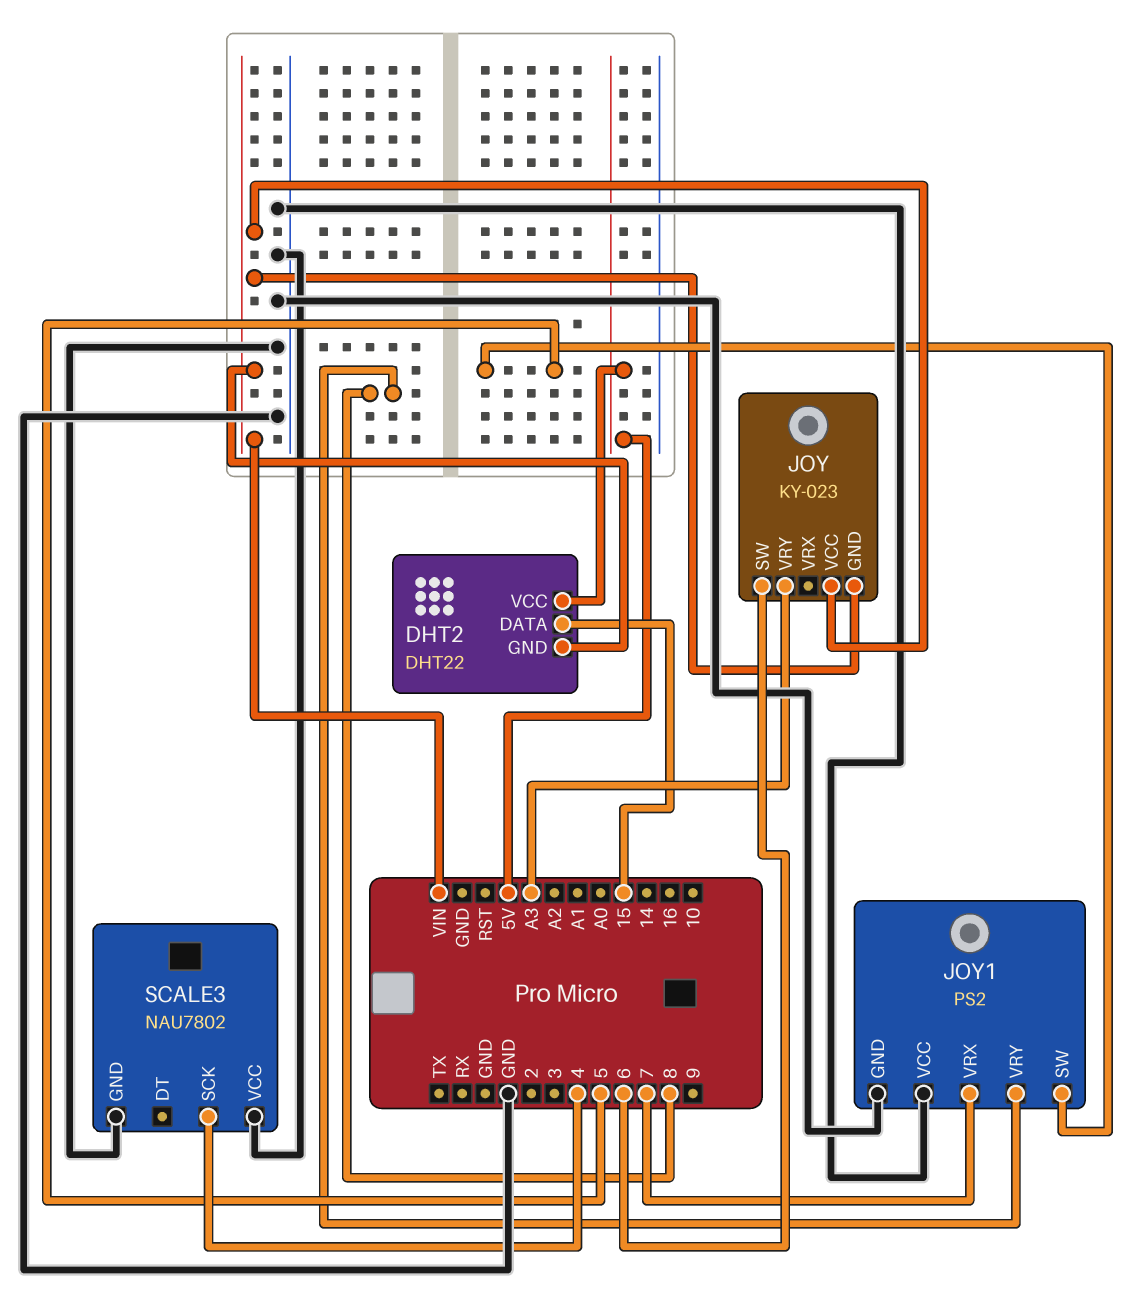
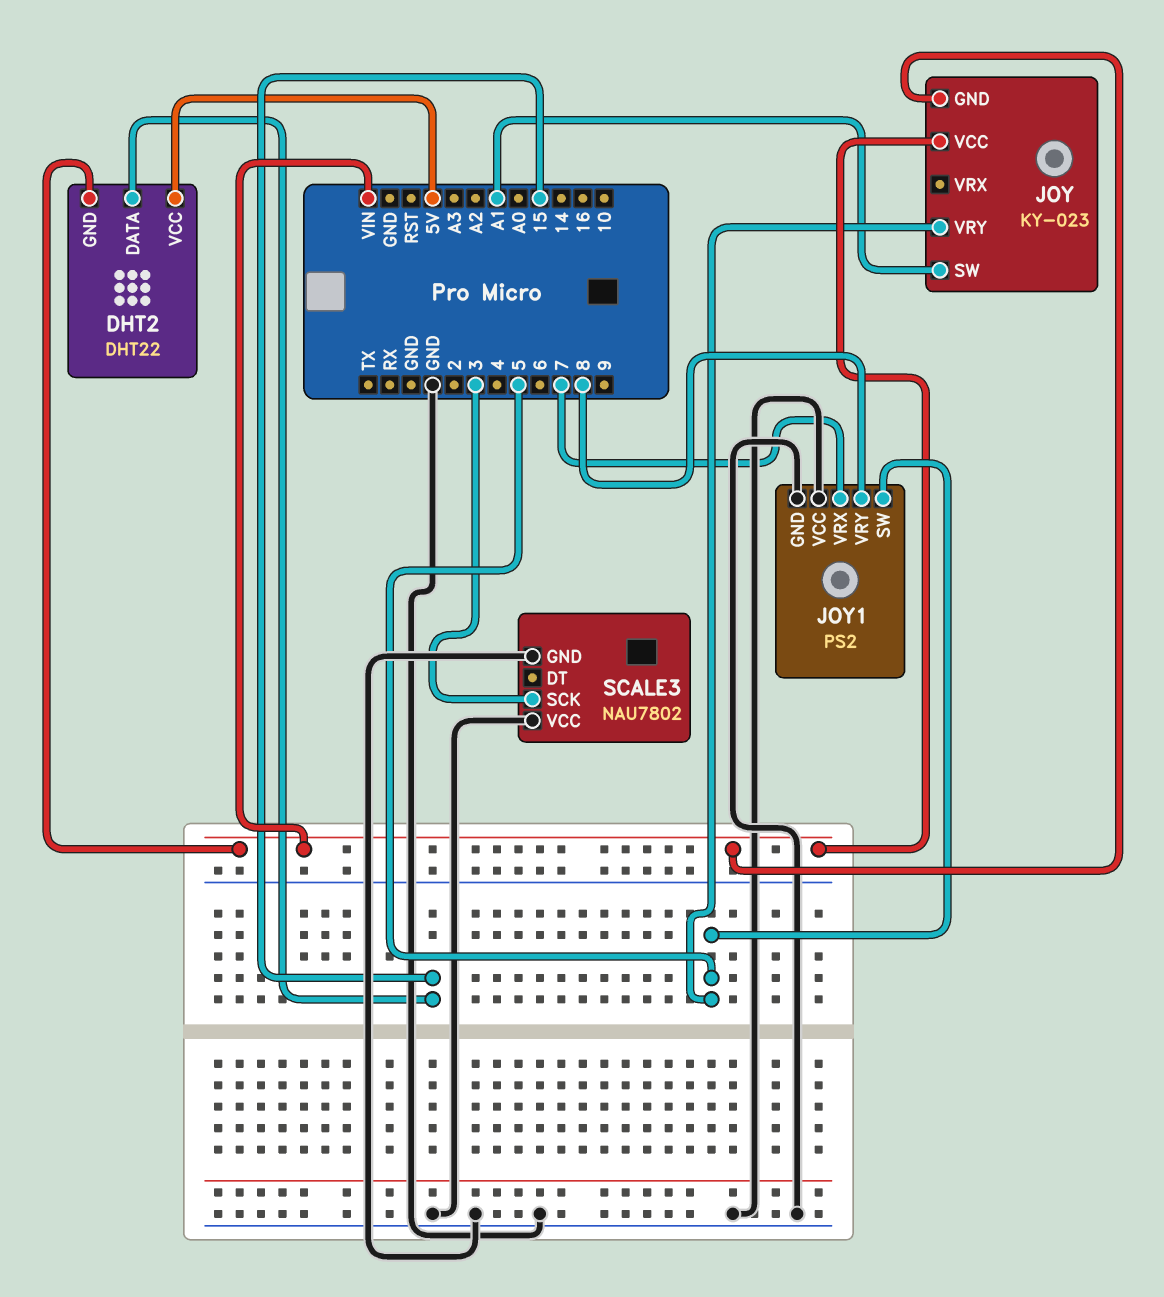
JOY pin SW: 6 -> A1
JOY pin VRY: A3 -> 5
SCALE3 pin SCK: 4 -> 3

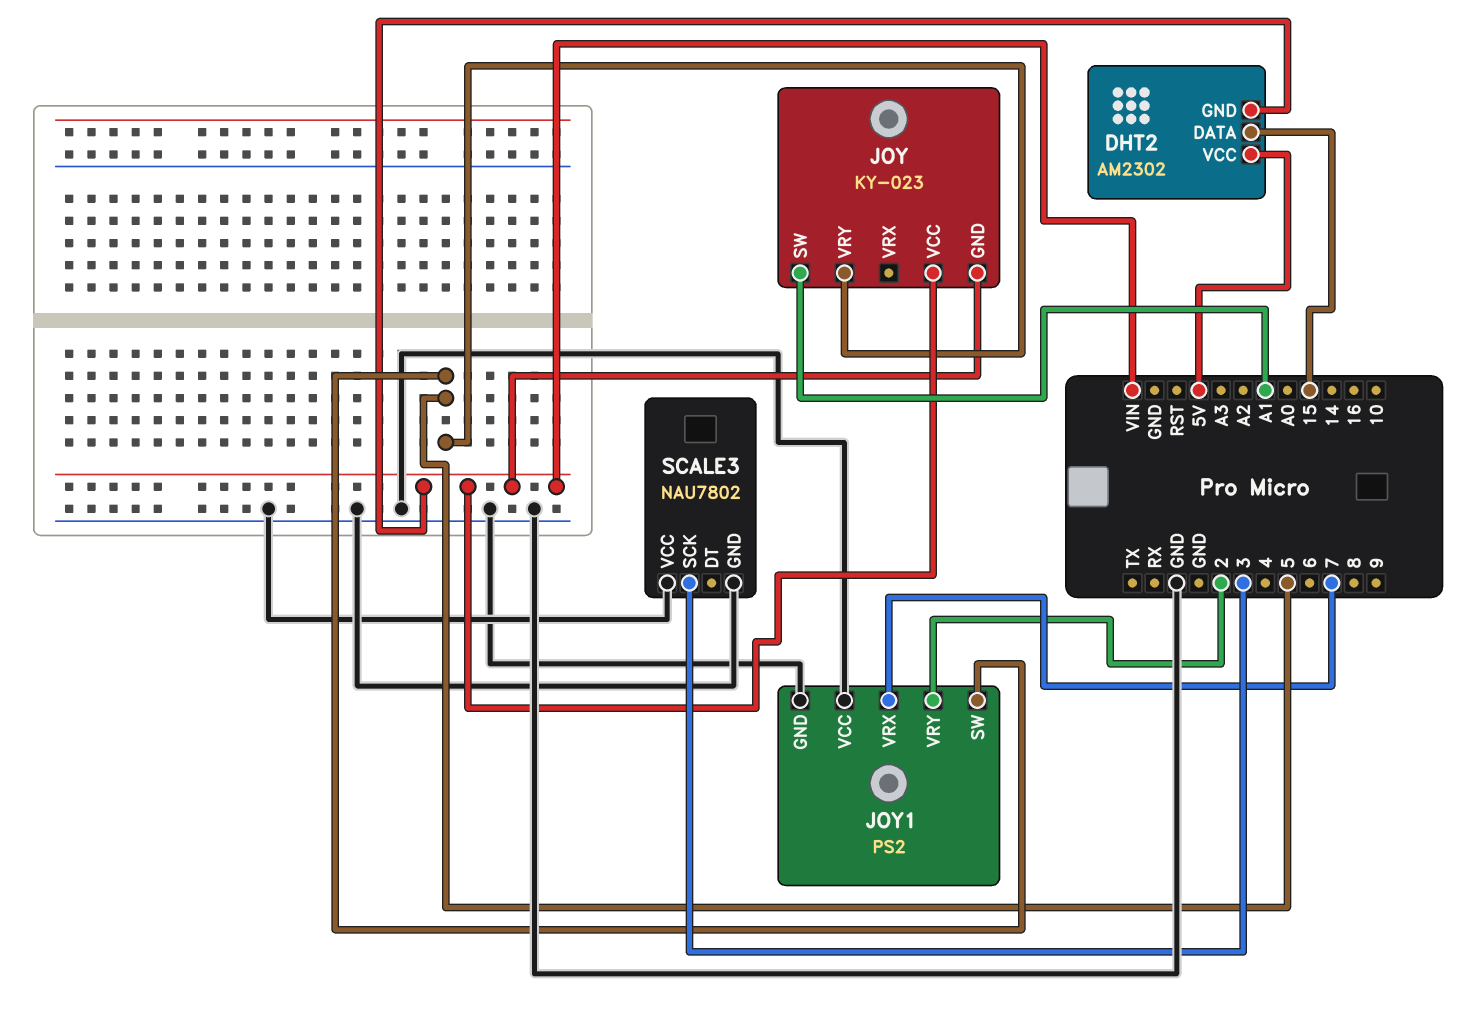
DHT2: DHT22 -> AM2302
JOY1 pin VRY: 8 -> 2

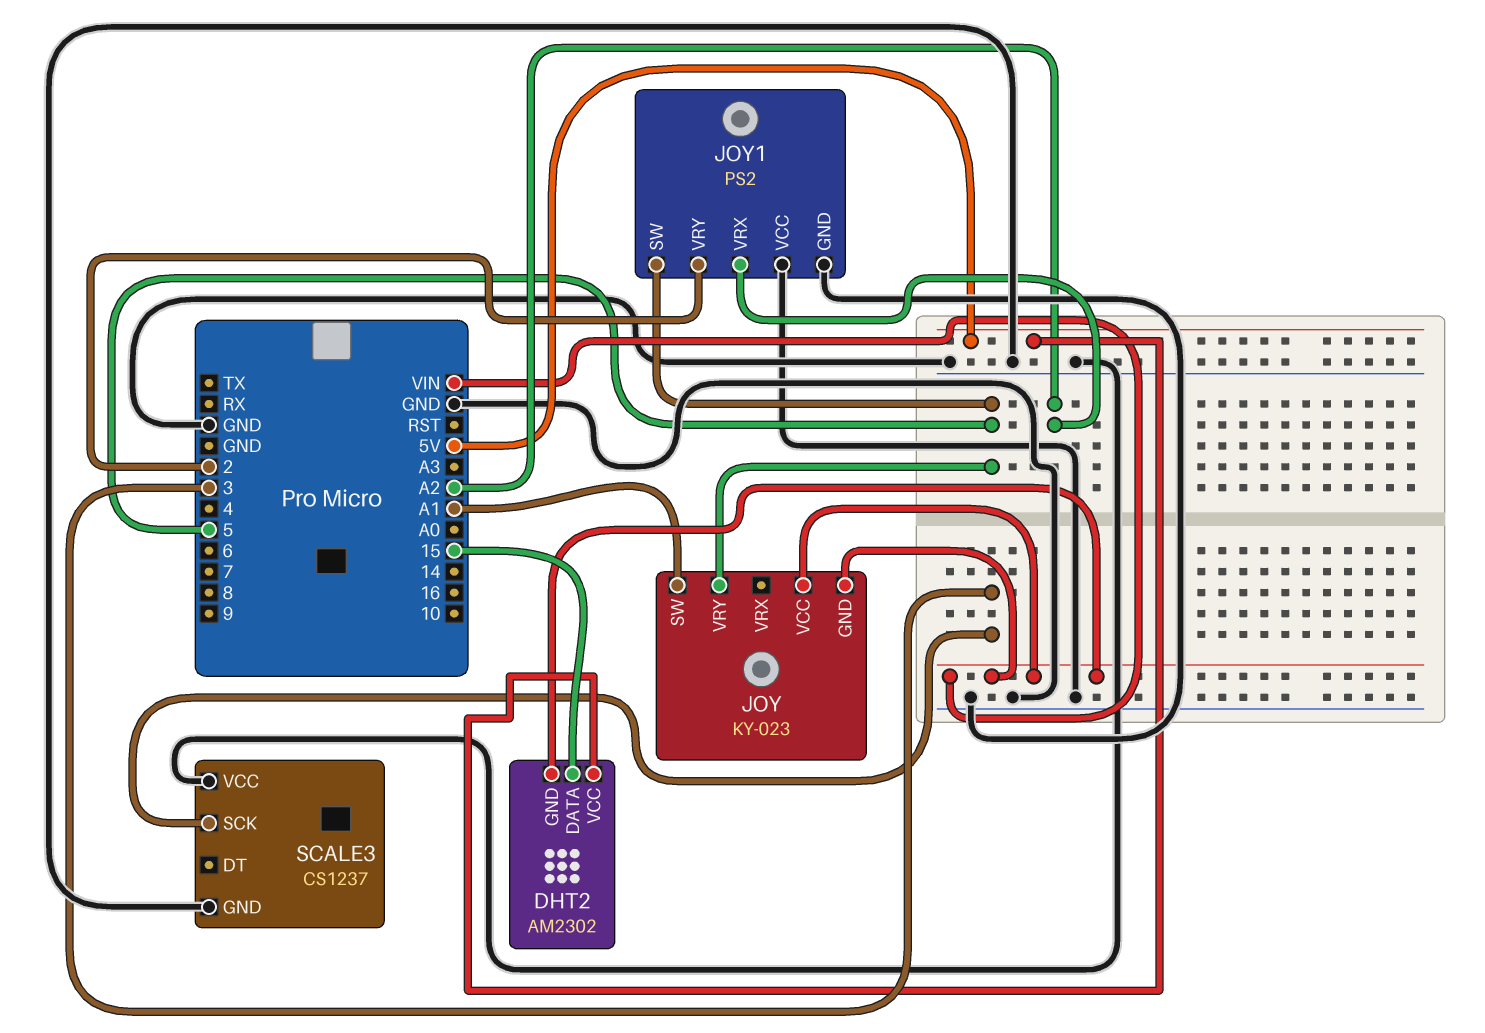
JOY1 pin VRX: 7 -> A2
SCALE3: NAU7802 -> CS1237

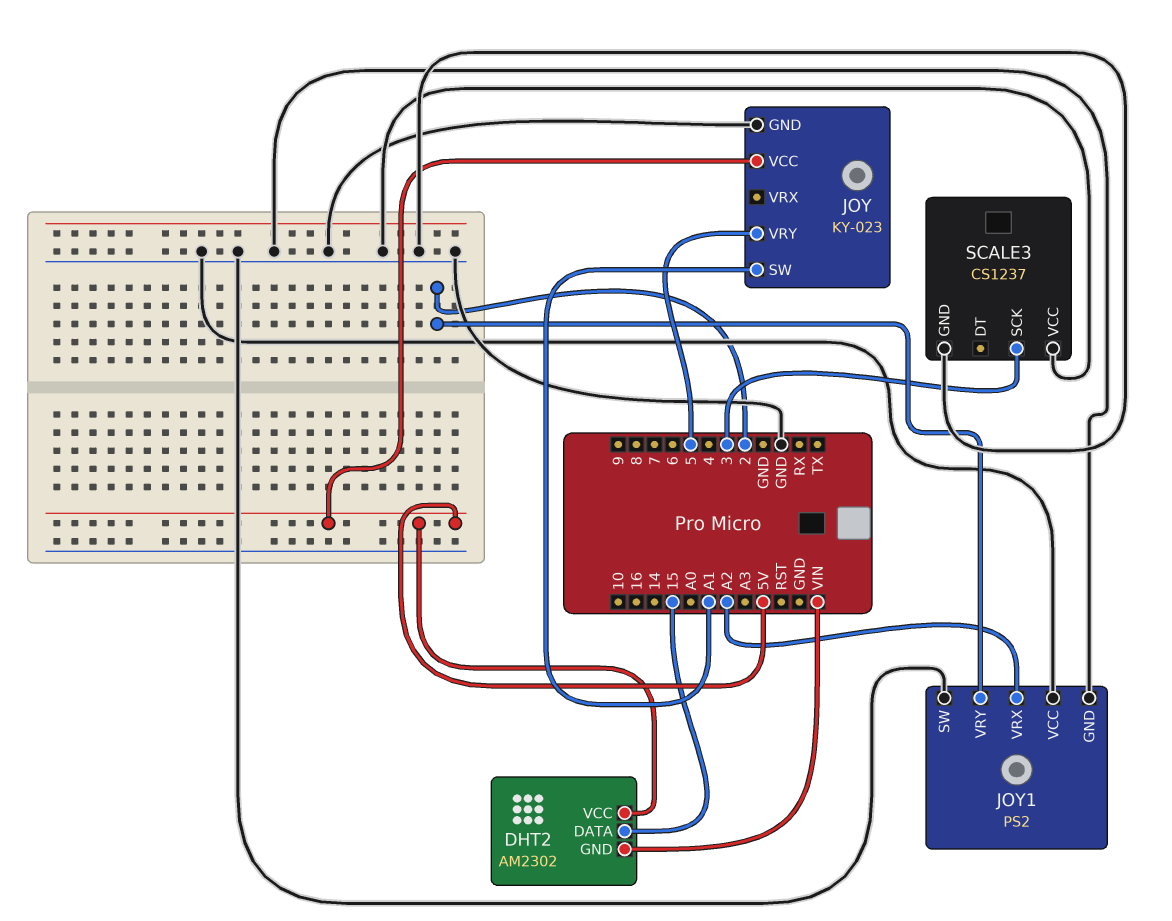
JOY pin GND: VIN -> GND
JOY pin VCC: VIN -> 5V
JOY1 pin SW: 5 -> GND

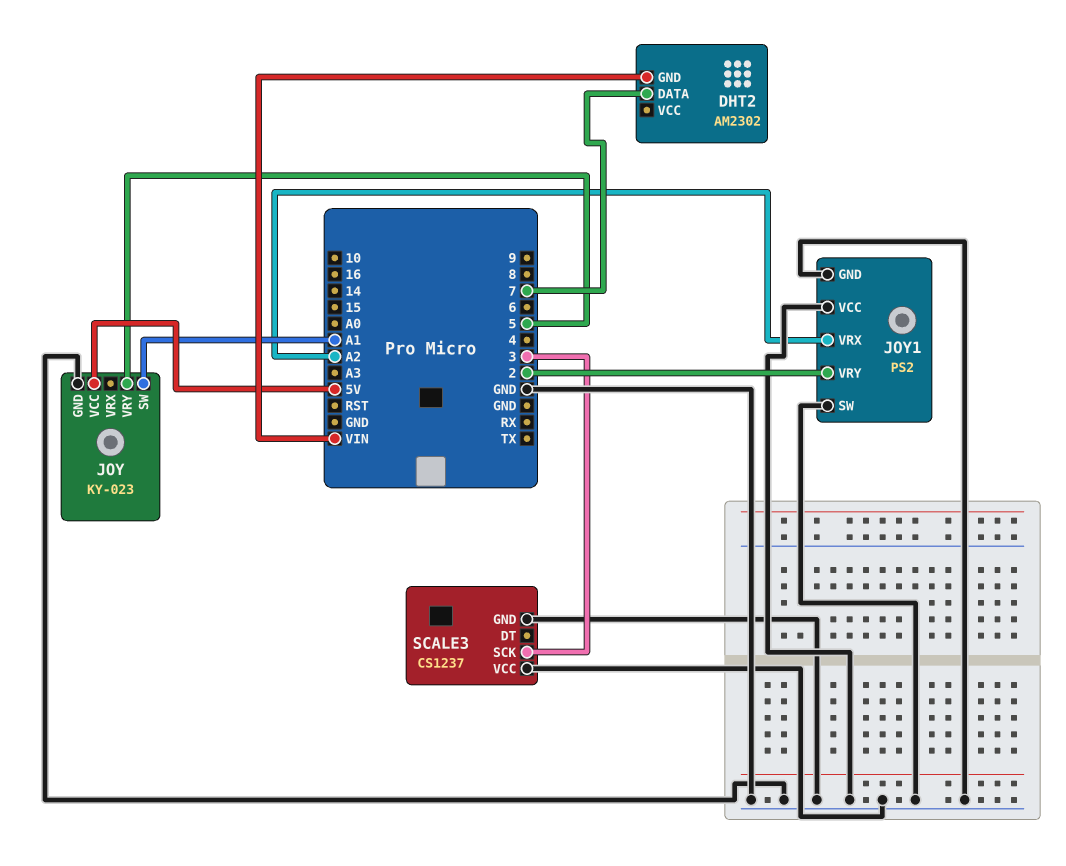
DHT2 pin DATA: 15 -> 7
DHT2 pin VCC: 5V -> none

